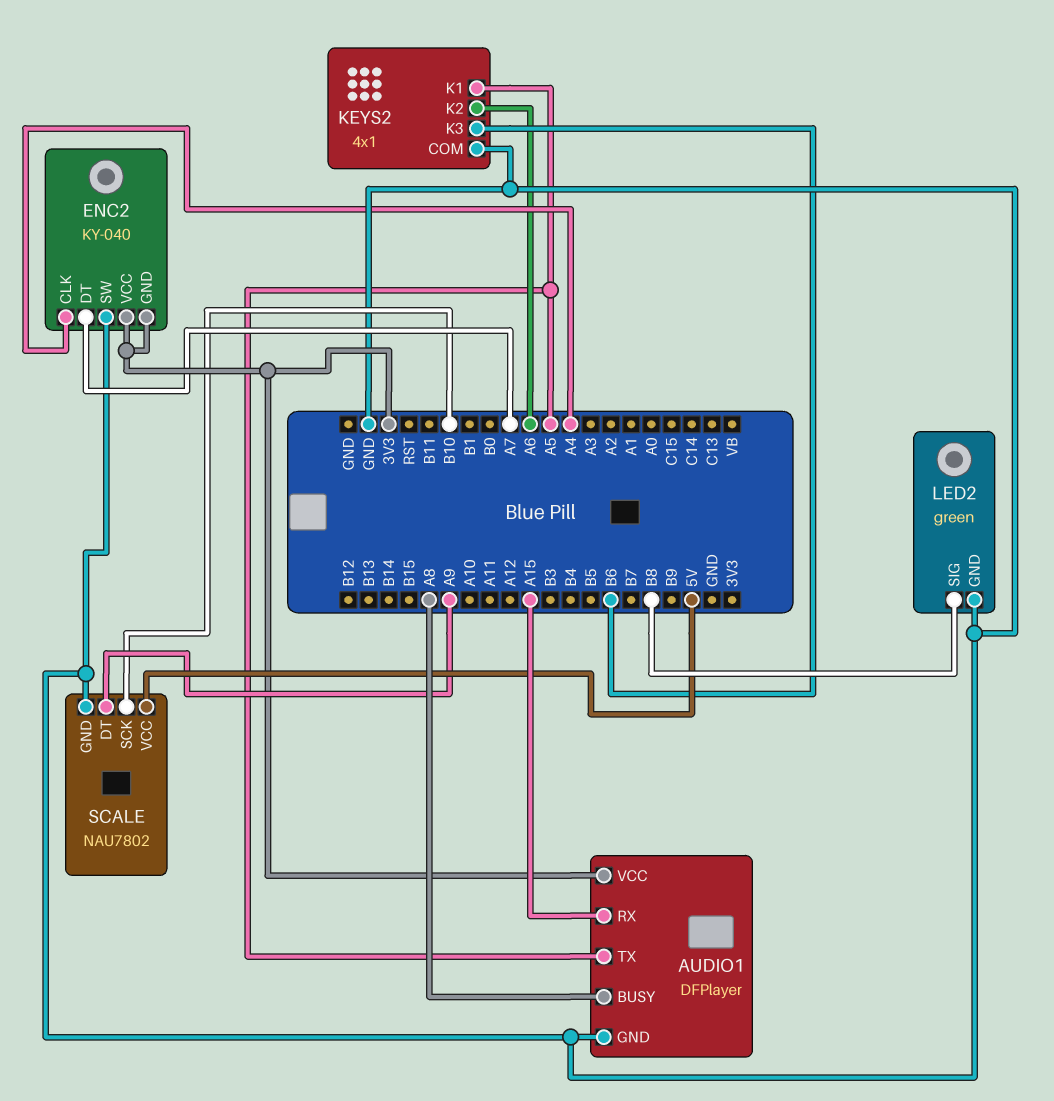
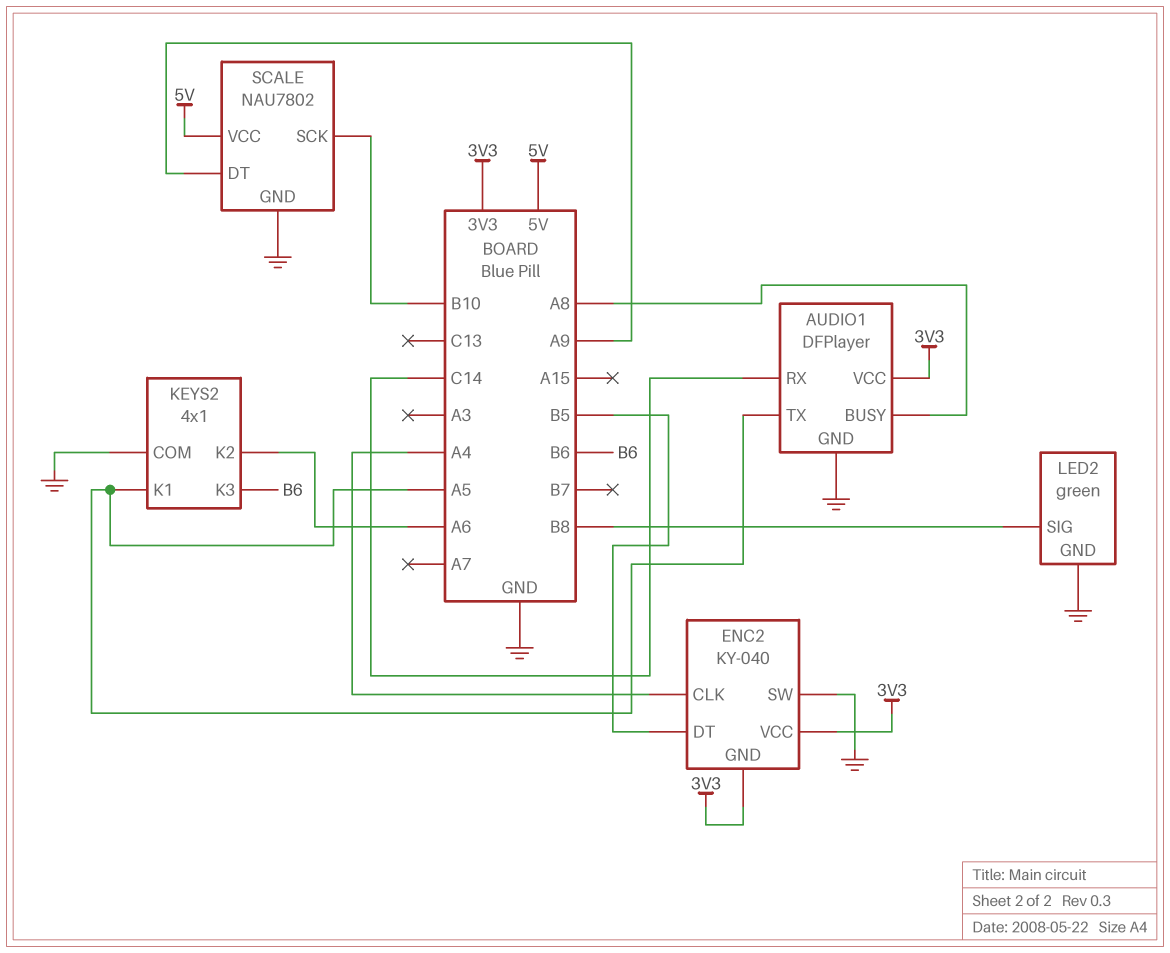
AUDIO1 pin RX: A15 -> C14
ENC2 pin DT: A7 -> B5

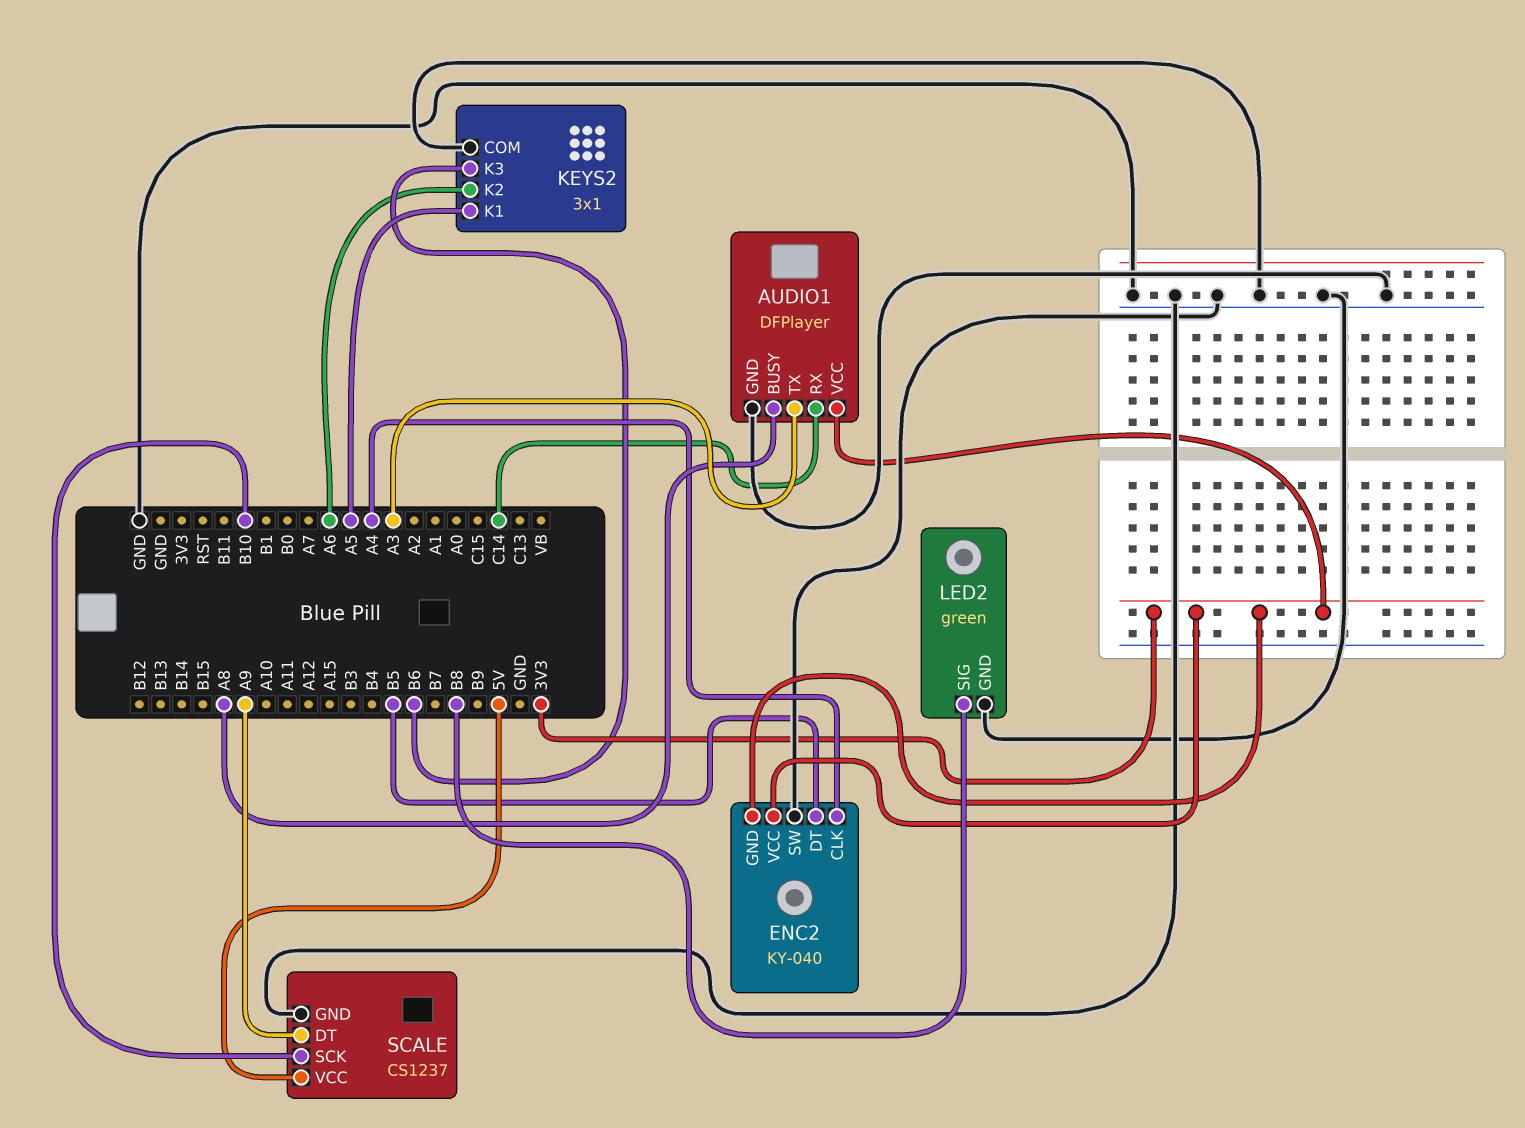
AUDIO1 pin TX: A5 -> A3
KEYS2: 4x1 -> 3x1
SCALE: NAU7802 -> CS1237

